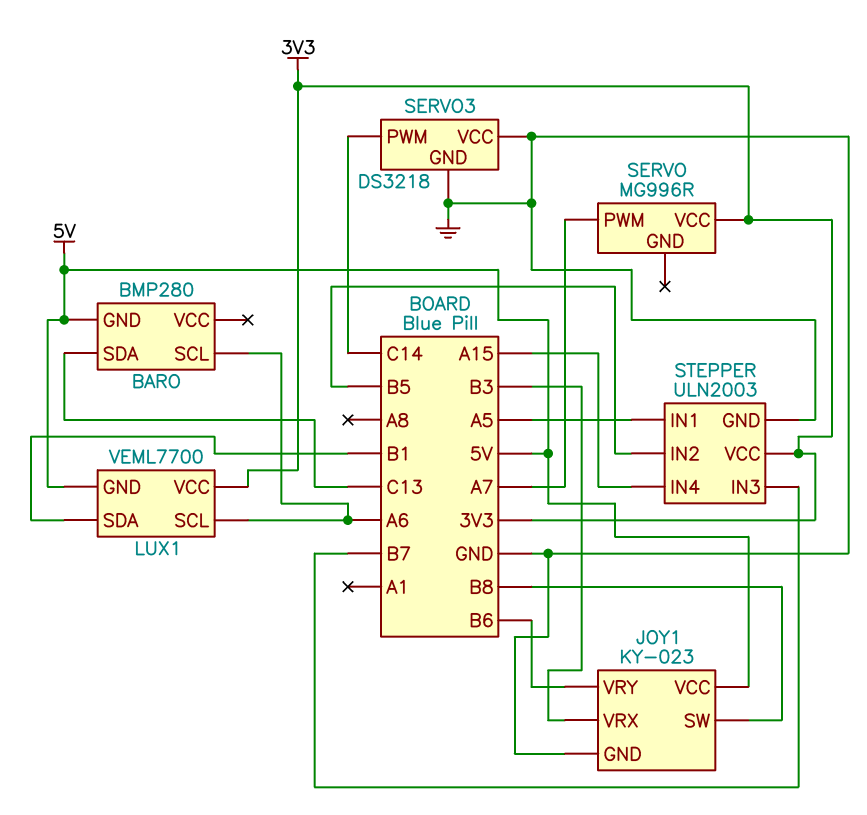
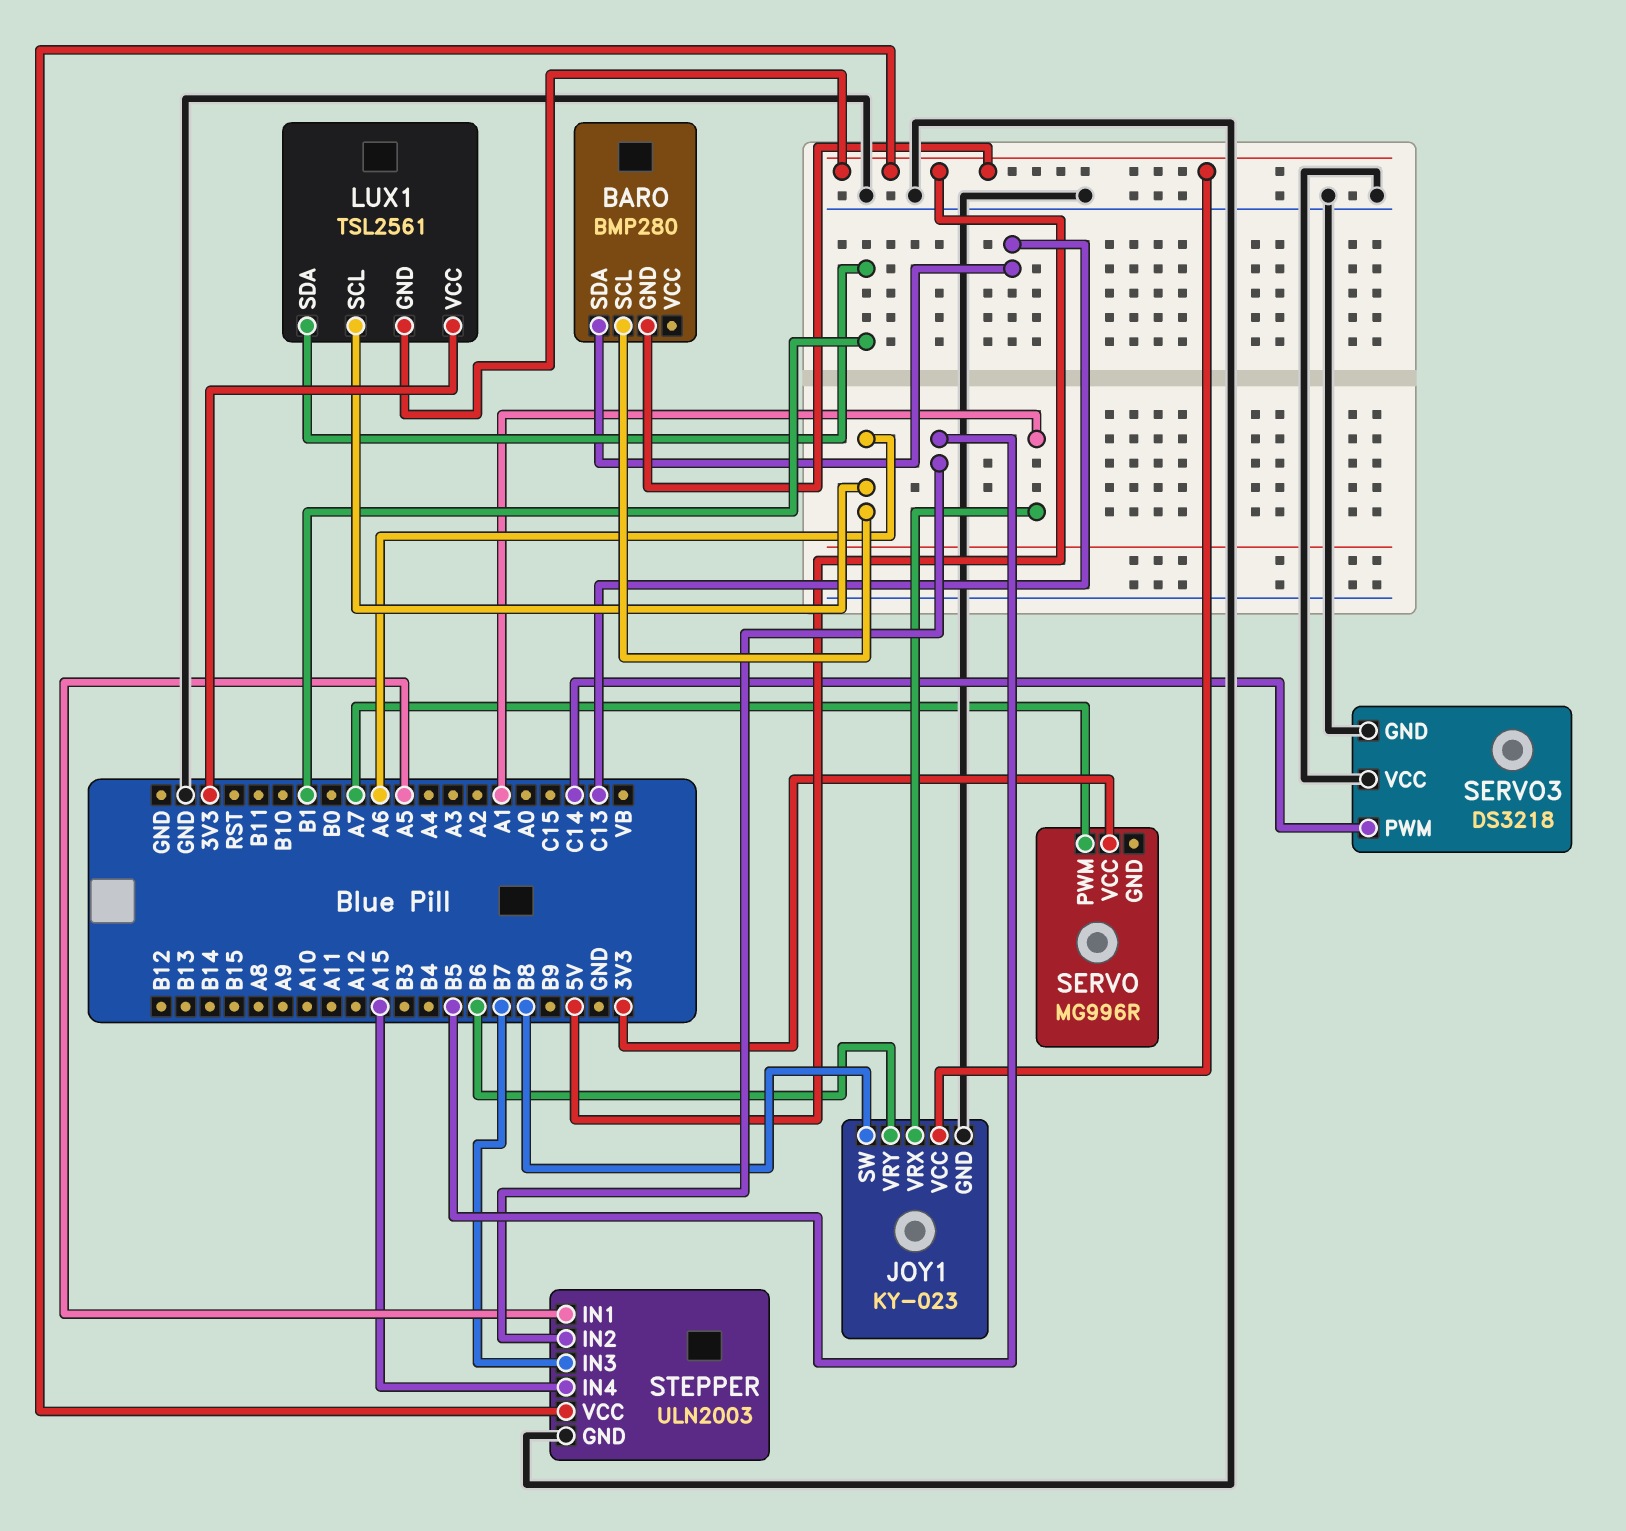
JOY1 pin VRX: B3 -> A1
LUX1: VEML7700 -> TSL2561
STEPPER pin VCC: 3V3 -> 5V

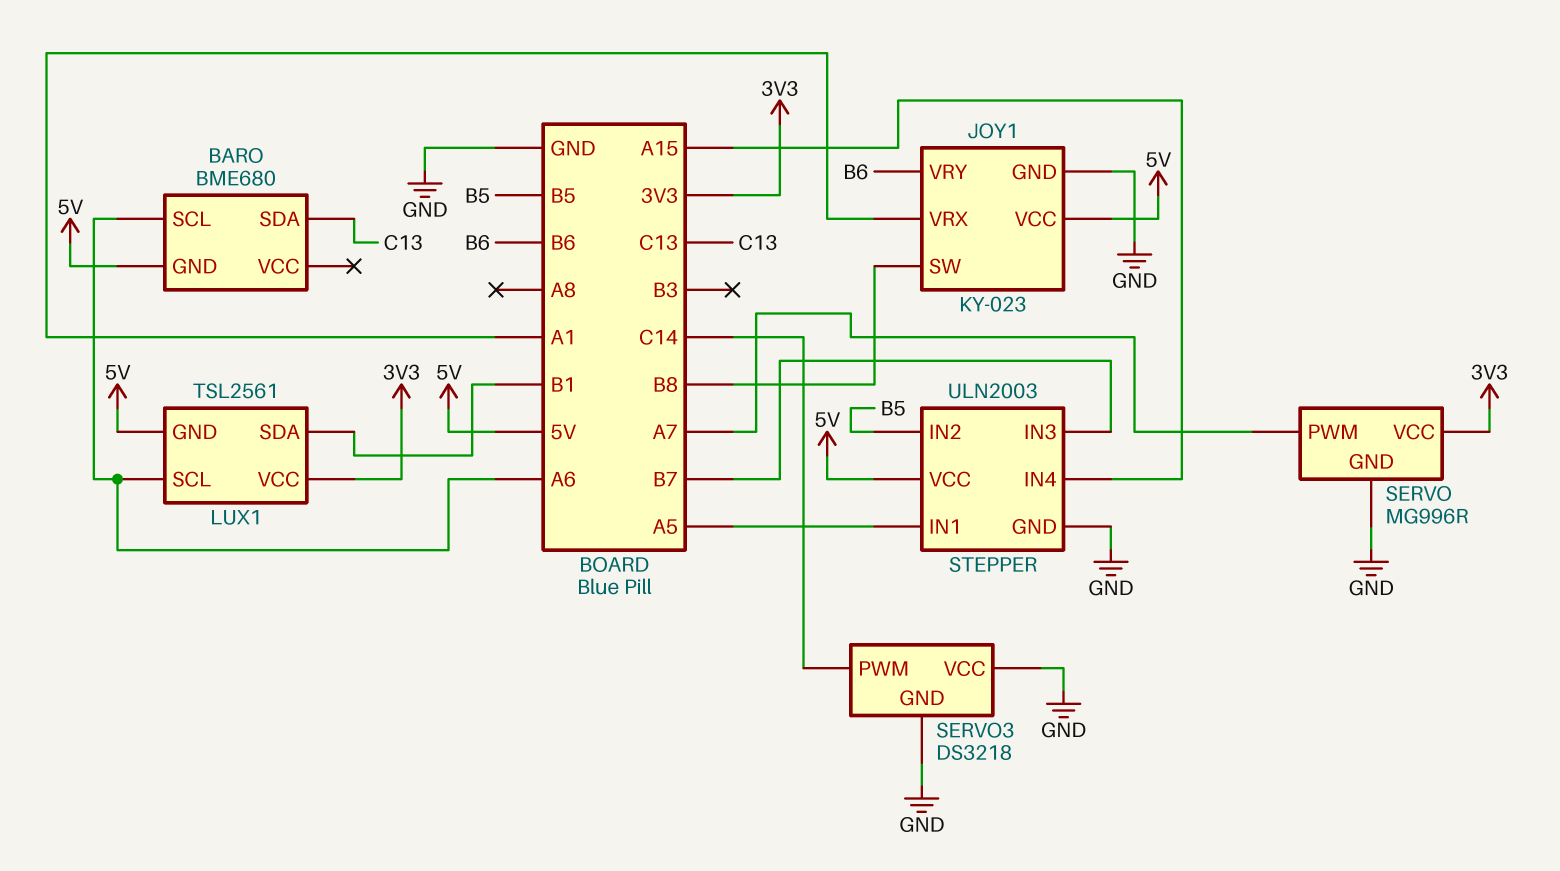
BARO: BMP280 -> BME680
SERVO pin GND: none -> GND

